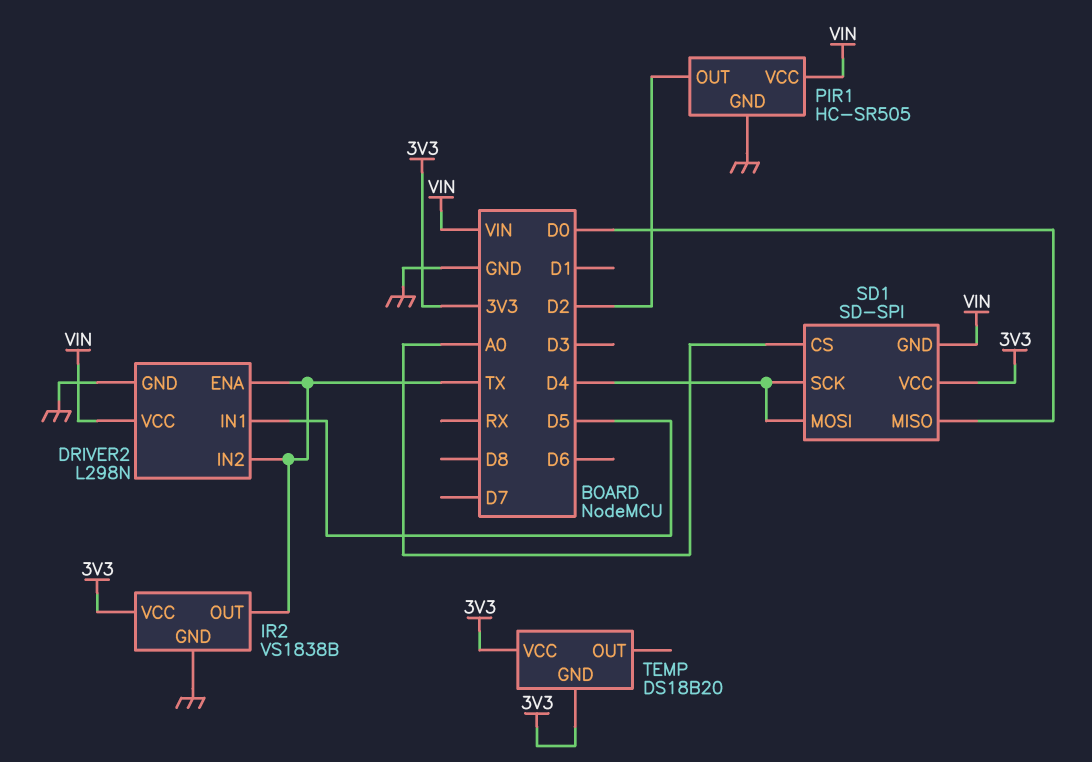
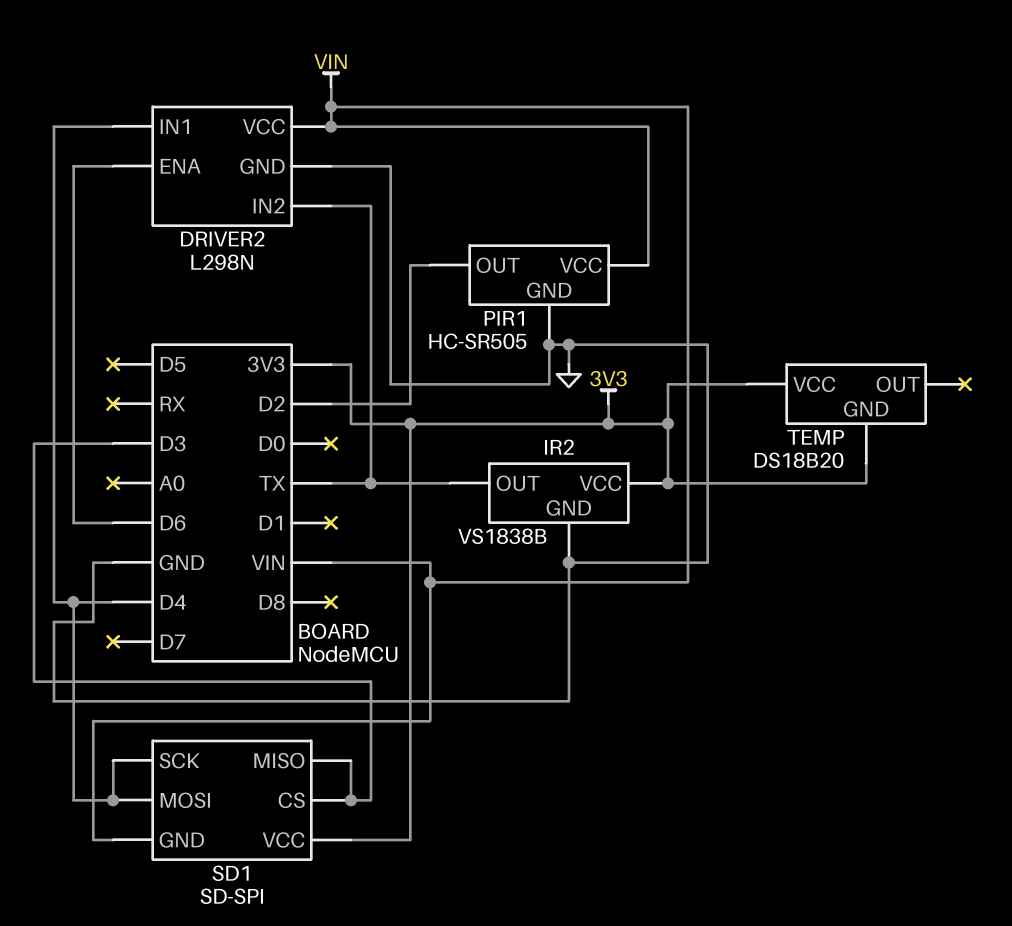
DRIVER2 pin ENA: TX -> D6
DRIVER2 pin IN1: D5 -> D4
SD1 pin CS: A0 -> D3
SD1 pin MISO: D0 -> D3

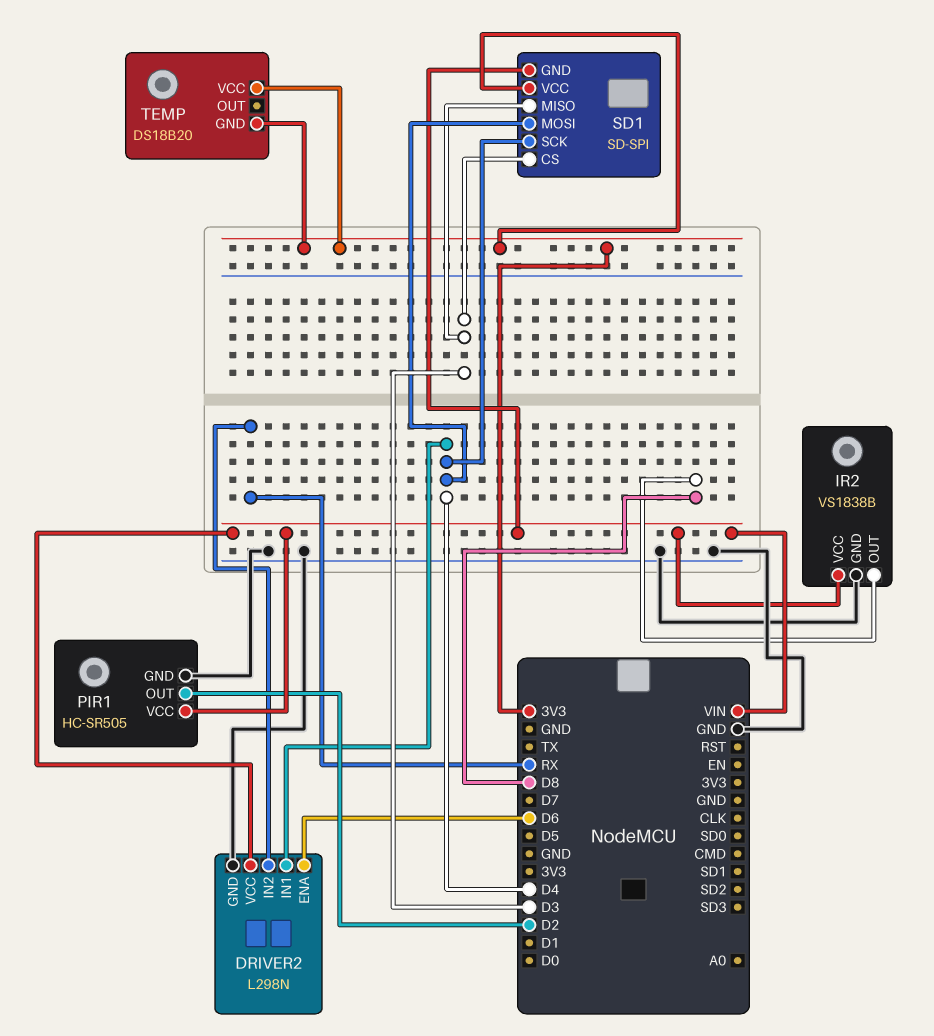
DRIVER2 pin IN2: TX -> RX
IR2 pin OUT: TX -> D8
IR2 pin VCC: 3V3 -> VIN

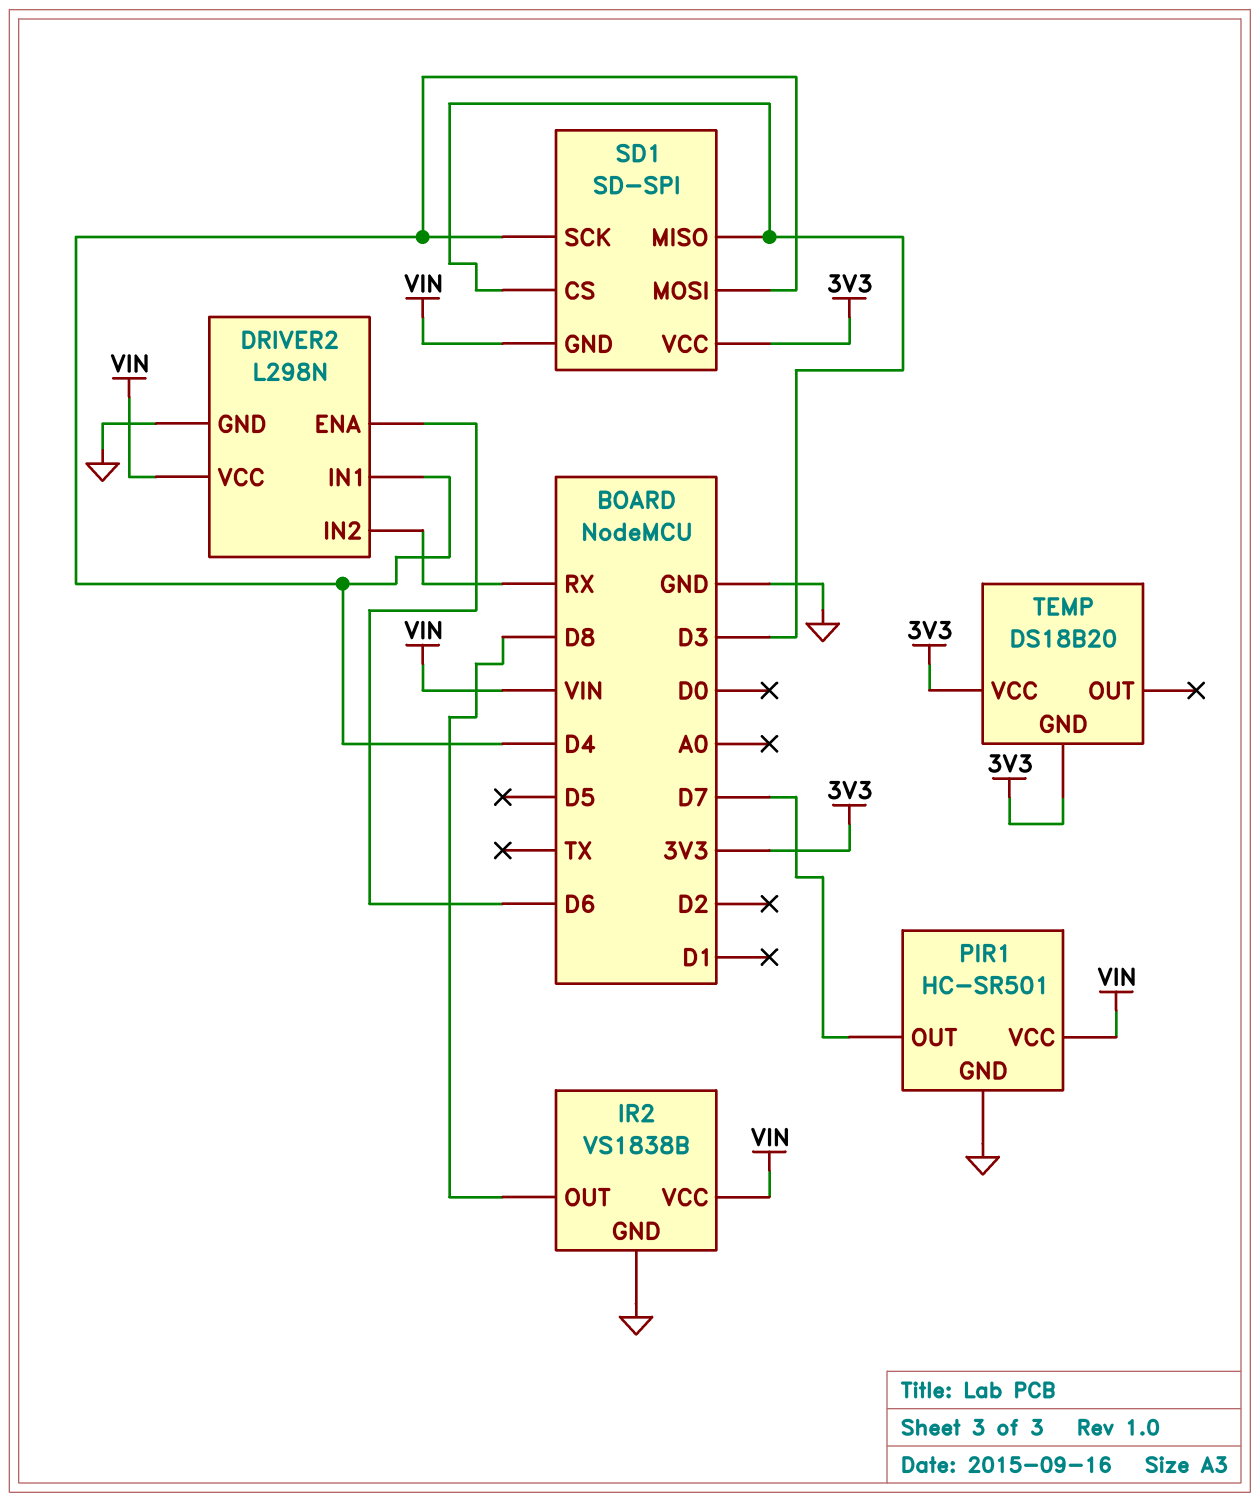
PIR1: HC-SR505 -> HC-SR501
PIR1 pin OUT: D2 -> D7

